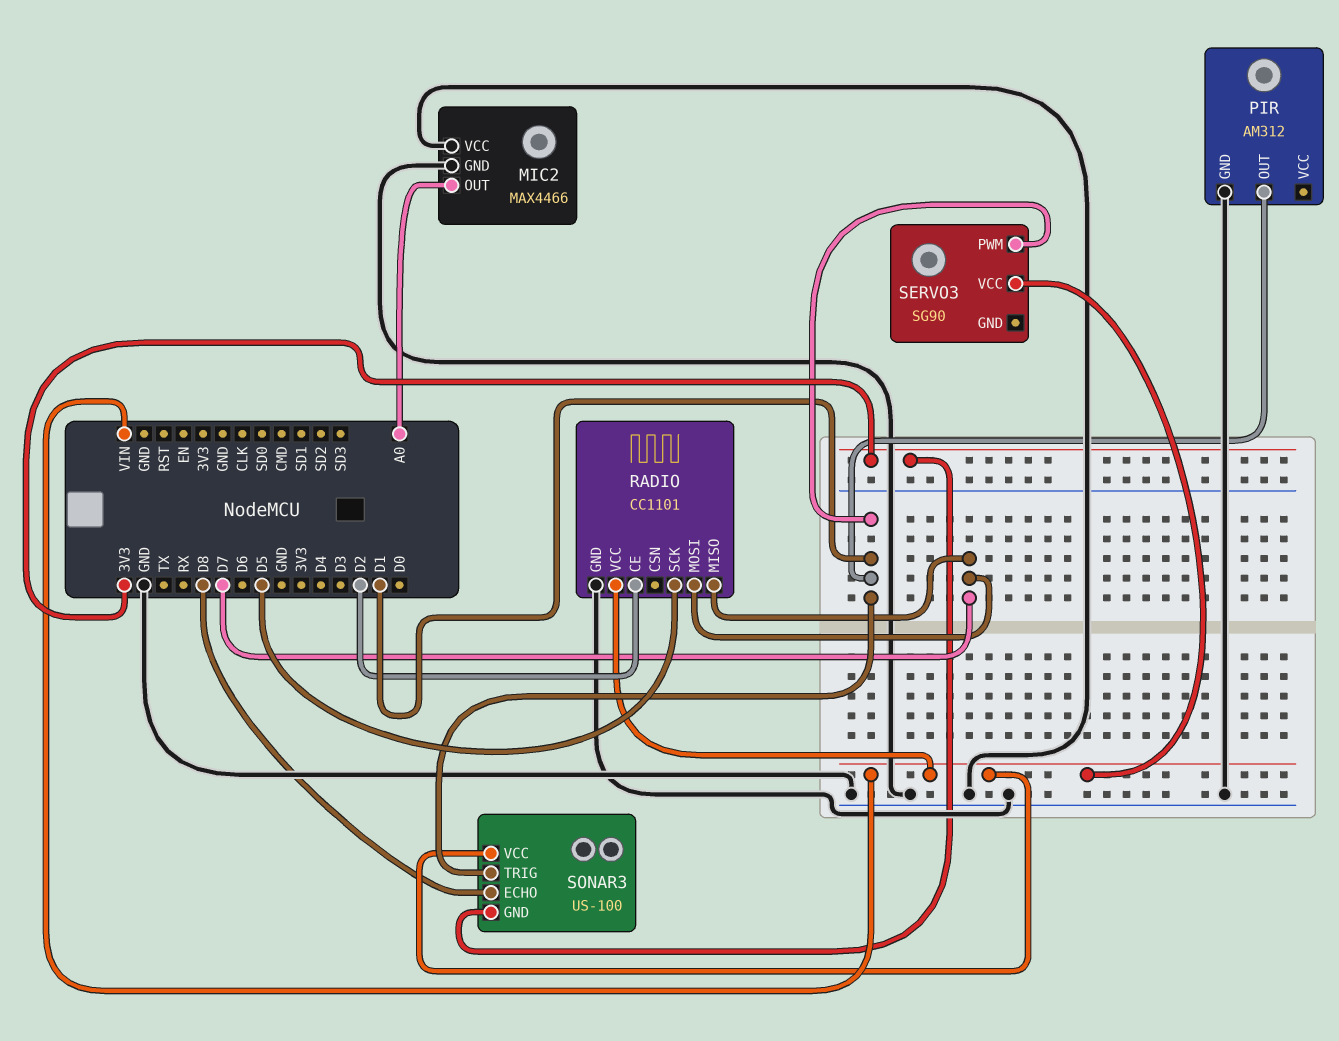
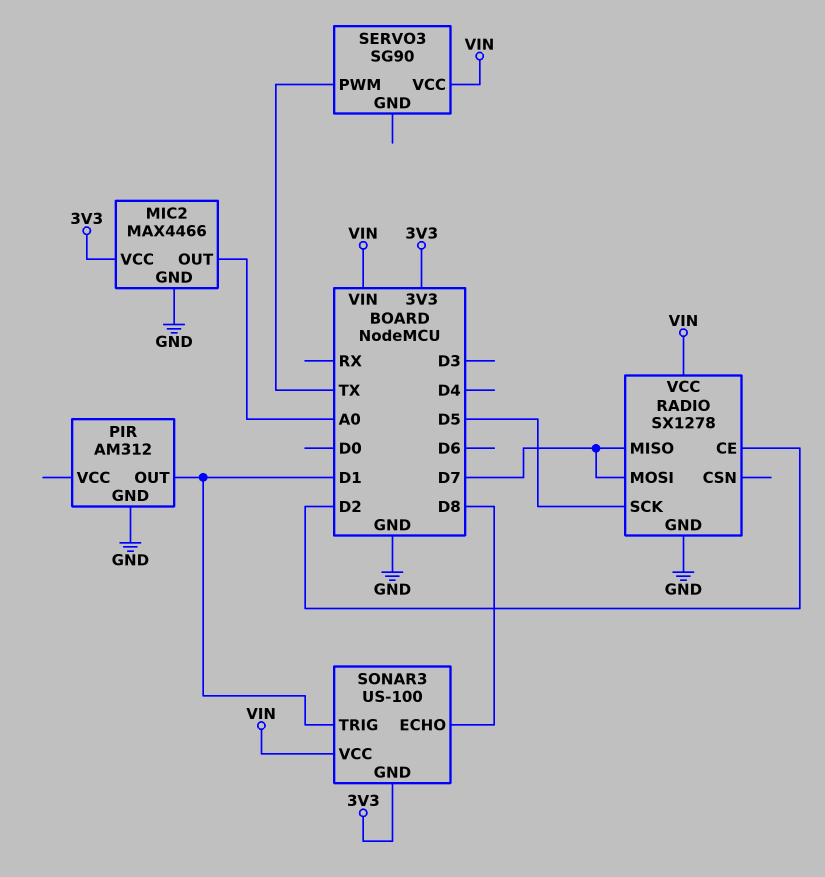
MIC2 pin VCC: GND -> 3V3
RADIO: CC1101 -> SX1278
SERVO3 pin PWM: D1 -> TX

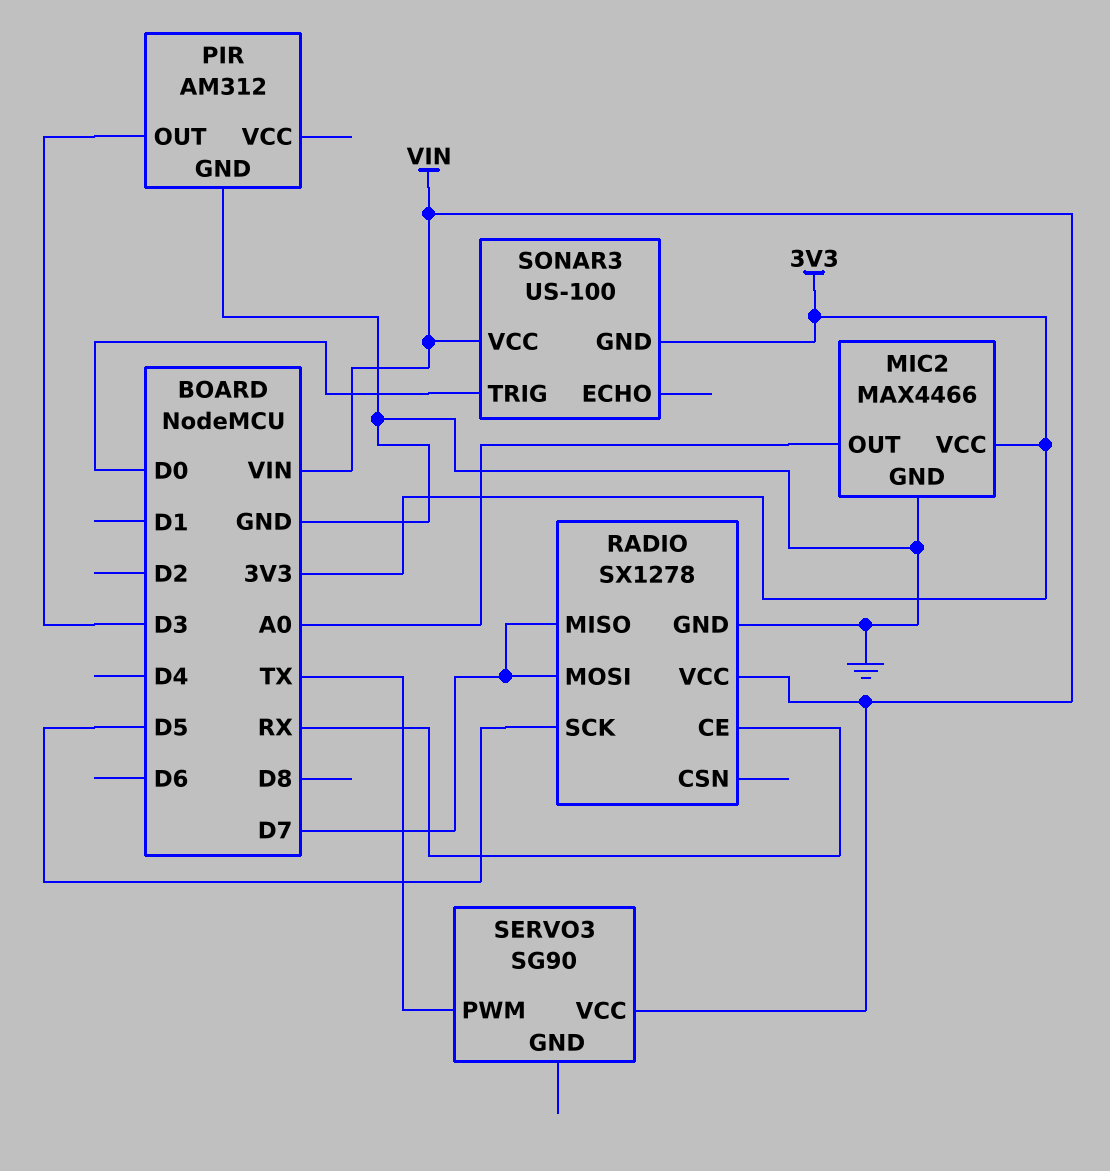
PIR pin OUT: D1 -> D3
RADIO pin CE: D2 -> RX
SONAR3 pin ECHO: D8 -> none
SONAR3 pin TRIG: D1 -> D0

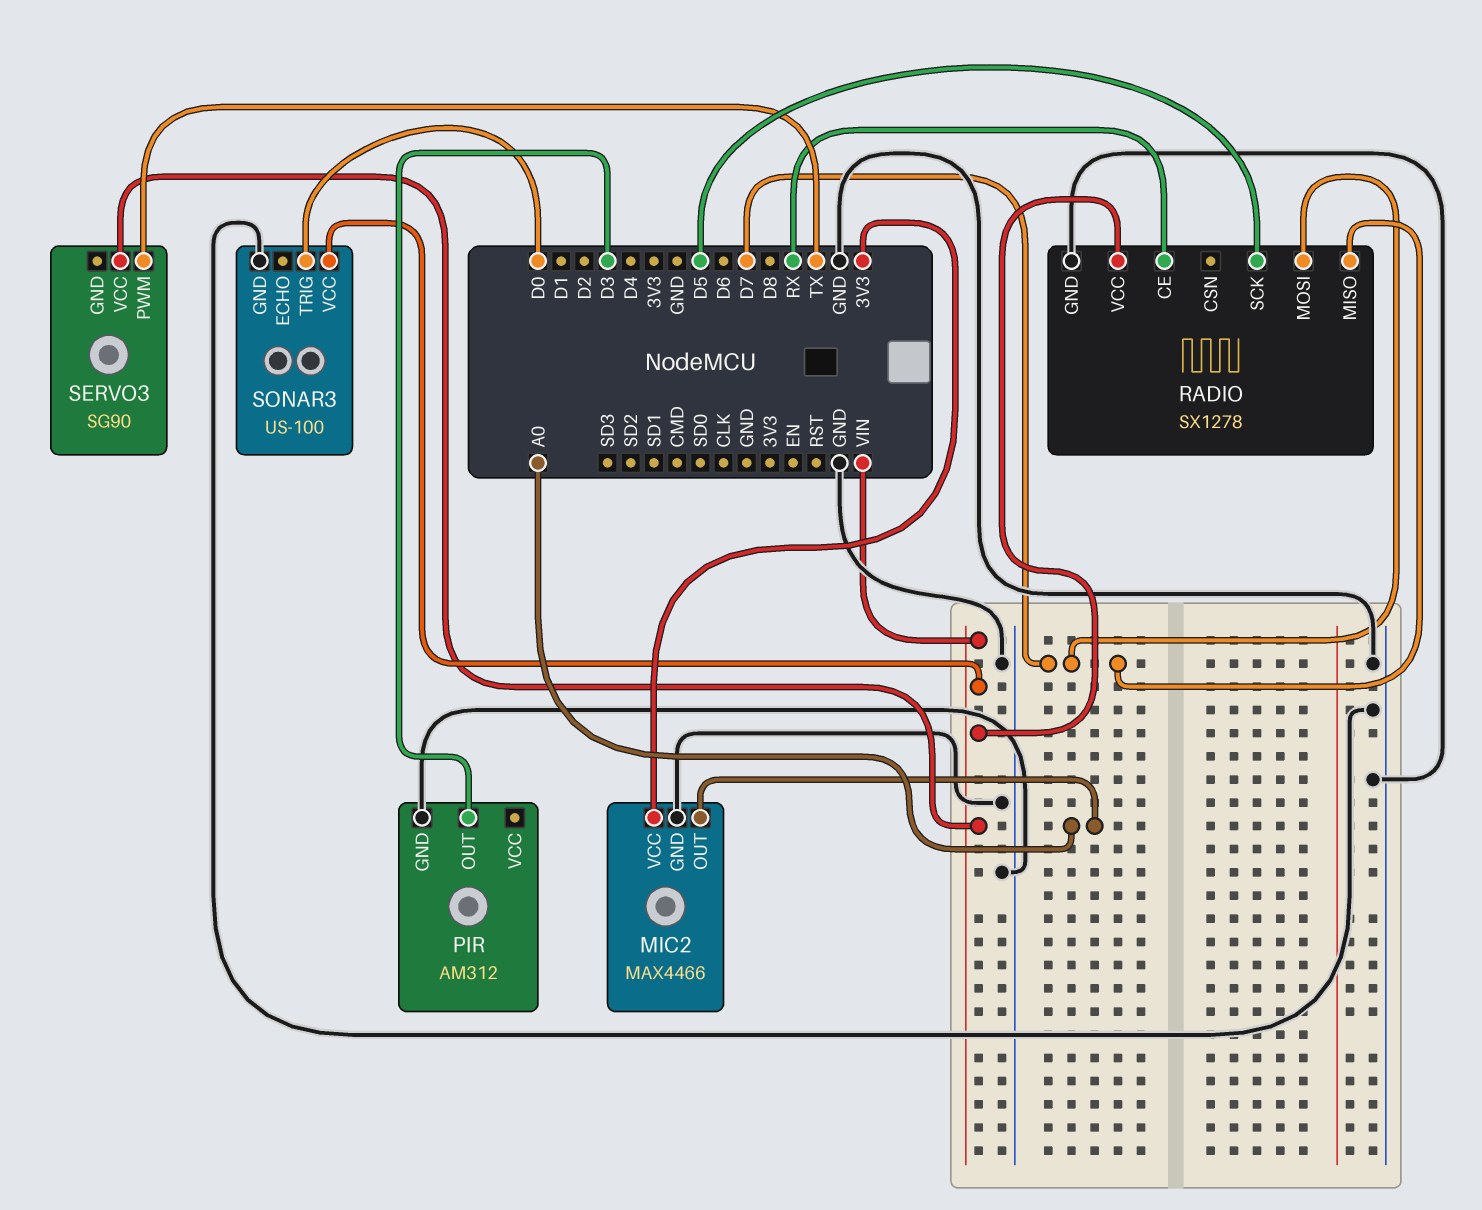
SONAR3 pin GND: 3V3 -> GND

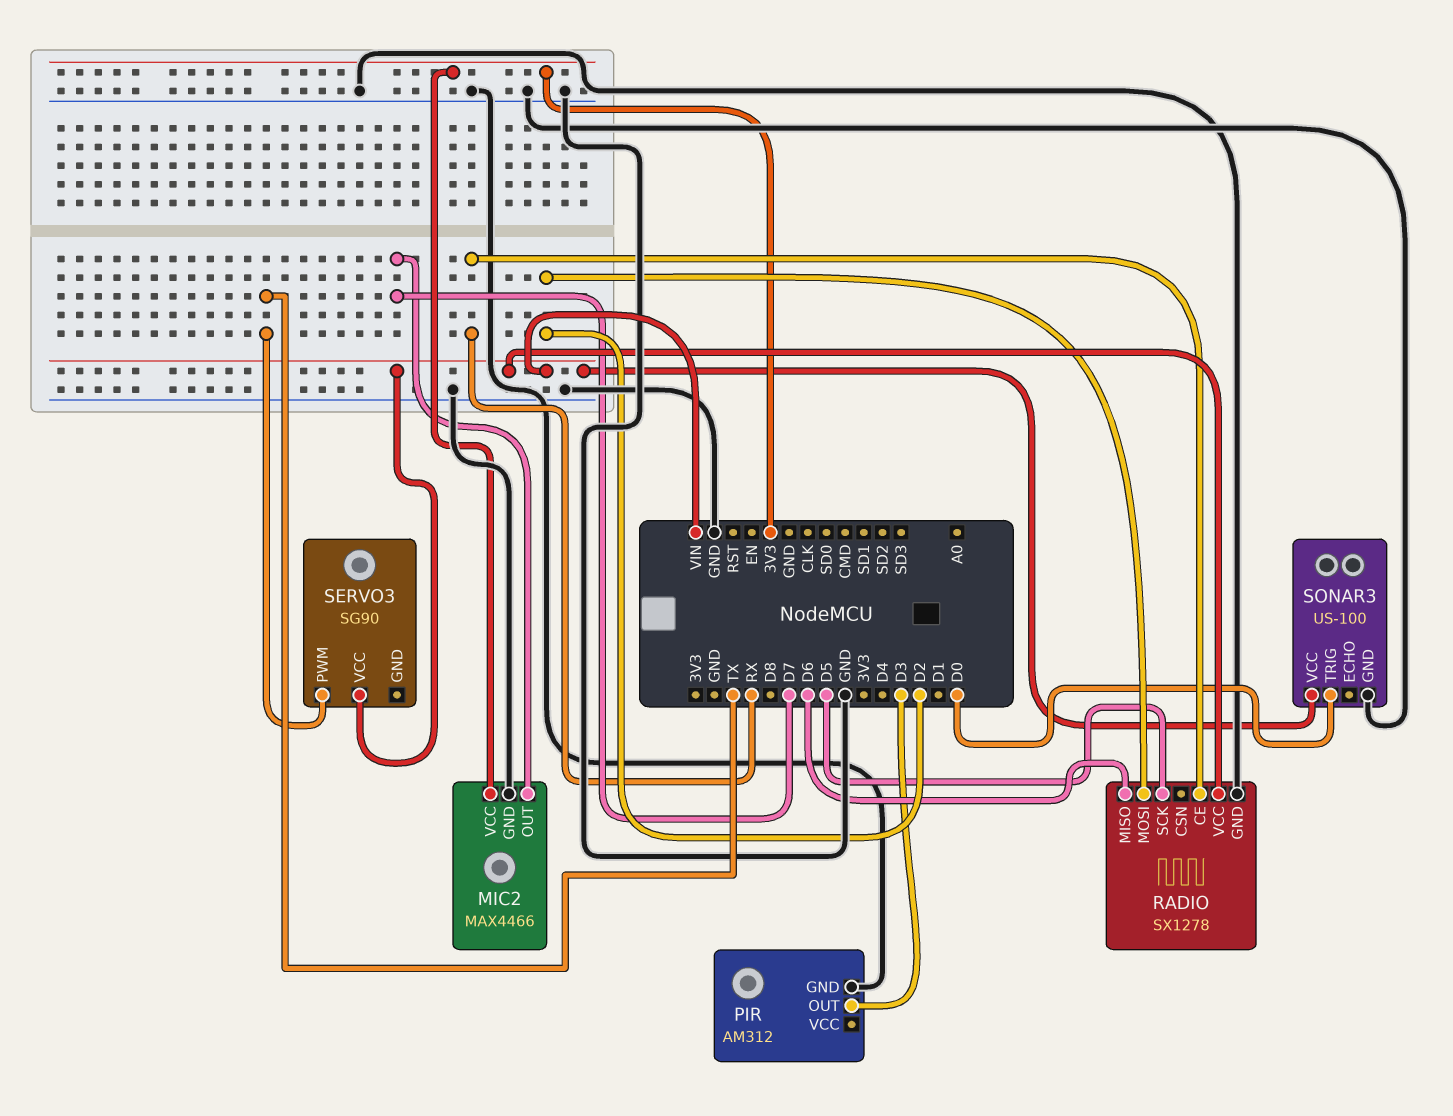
MIC2 pin OUT: A0 -> D7
RADIO pin MISO: D7 -> D6
RADIO pin MOSI: D7 -> D2

